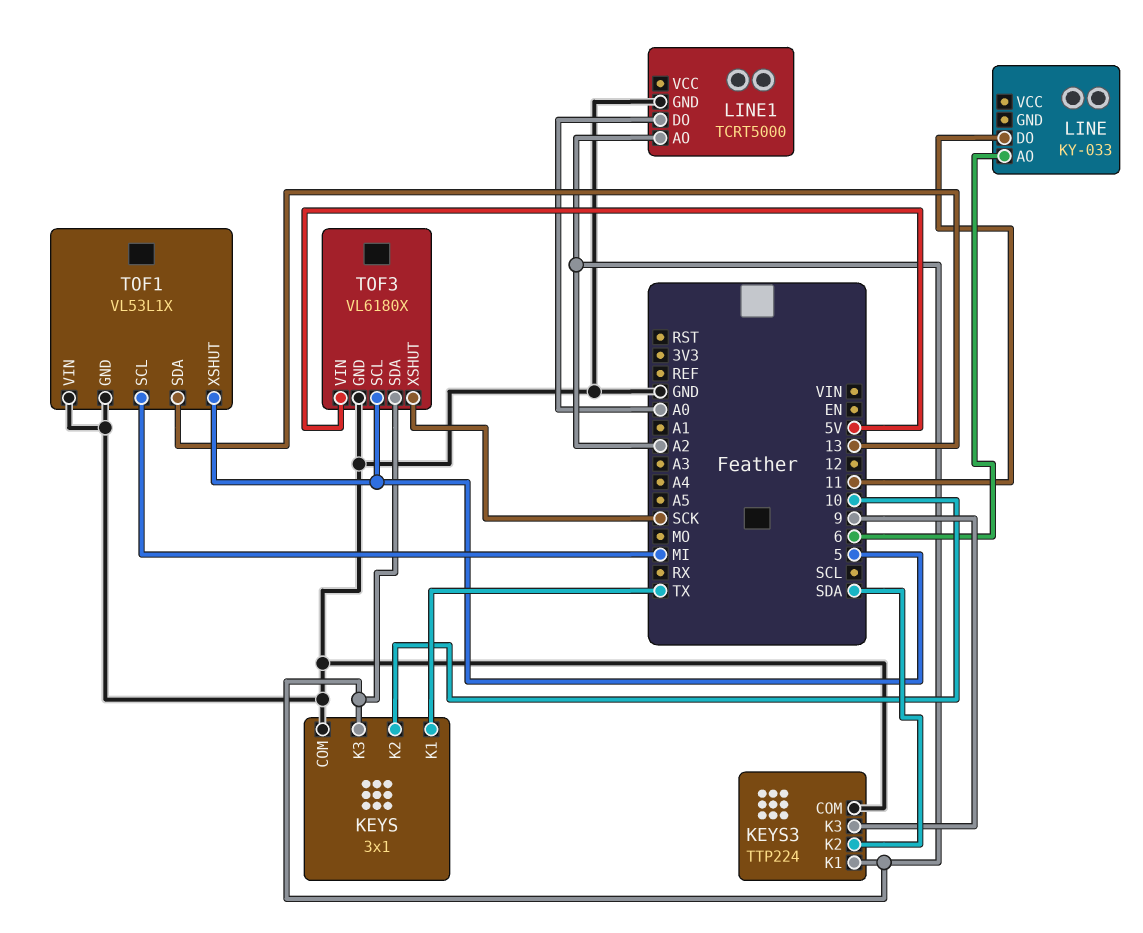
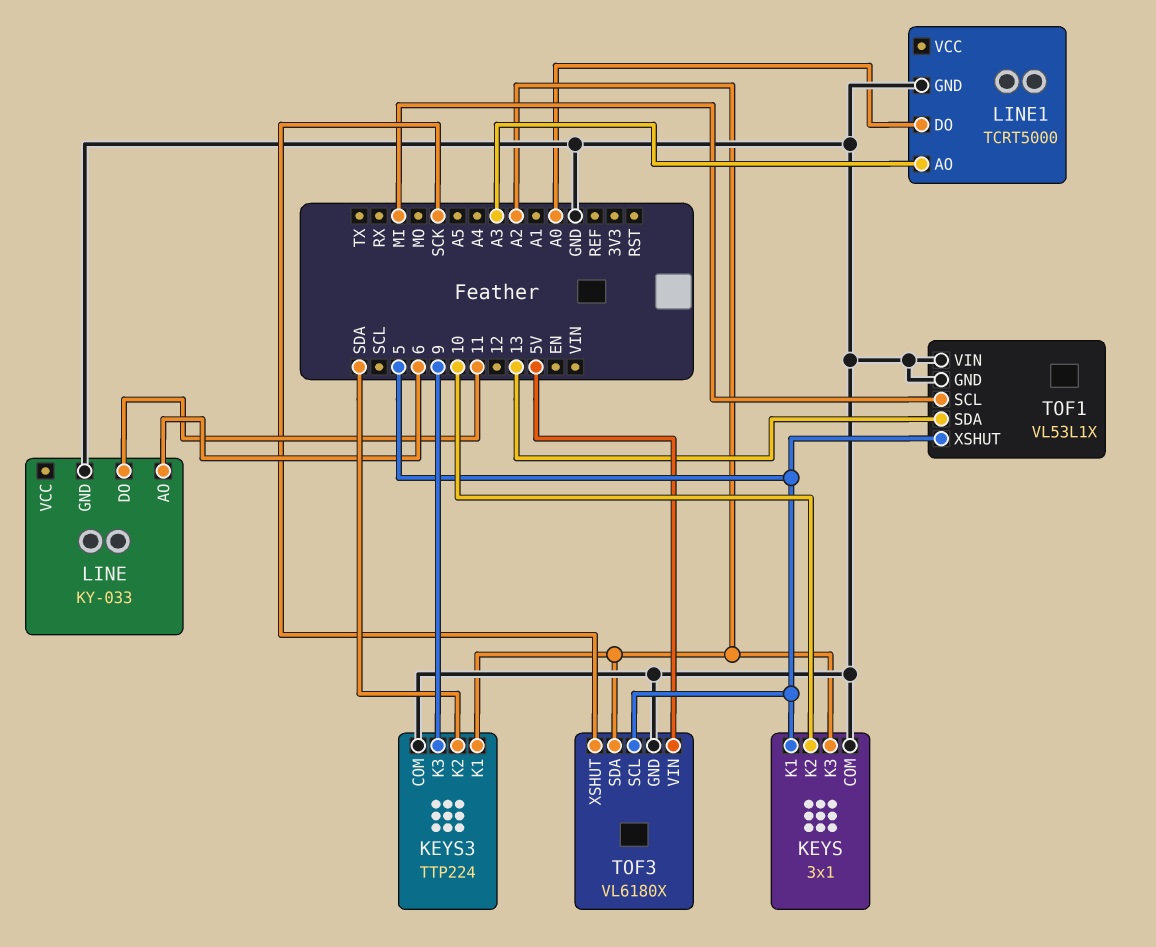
KEYS pin K1: TX -> 5
LINE pin GND: none -> GND
LINE1 pin AO: A2 -> A3

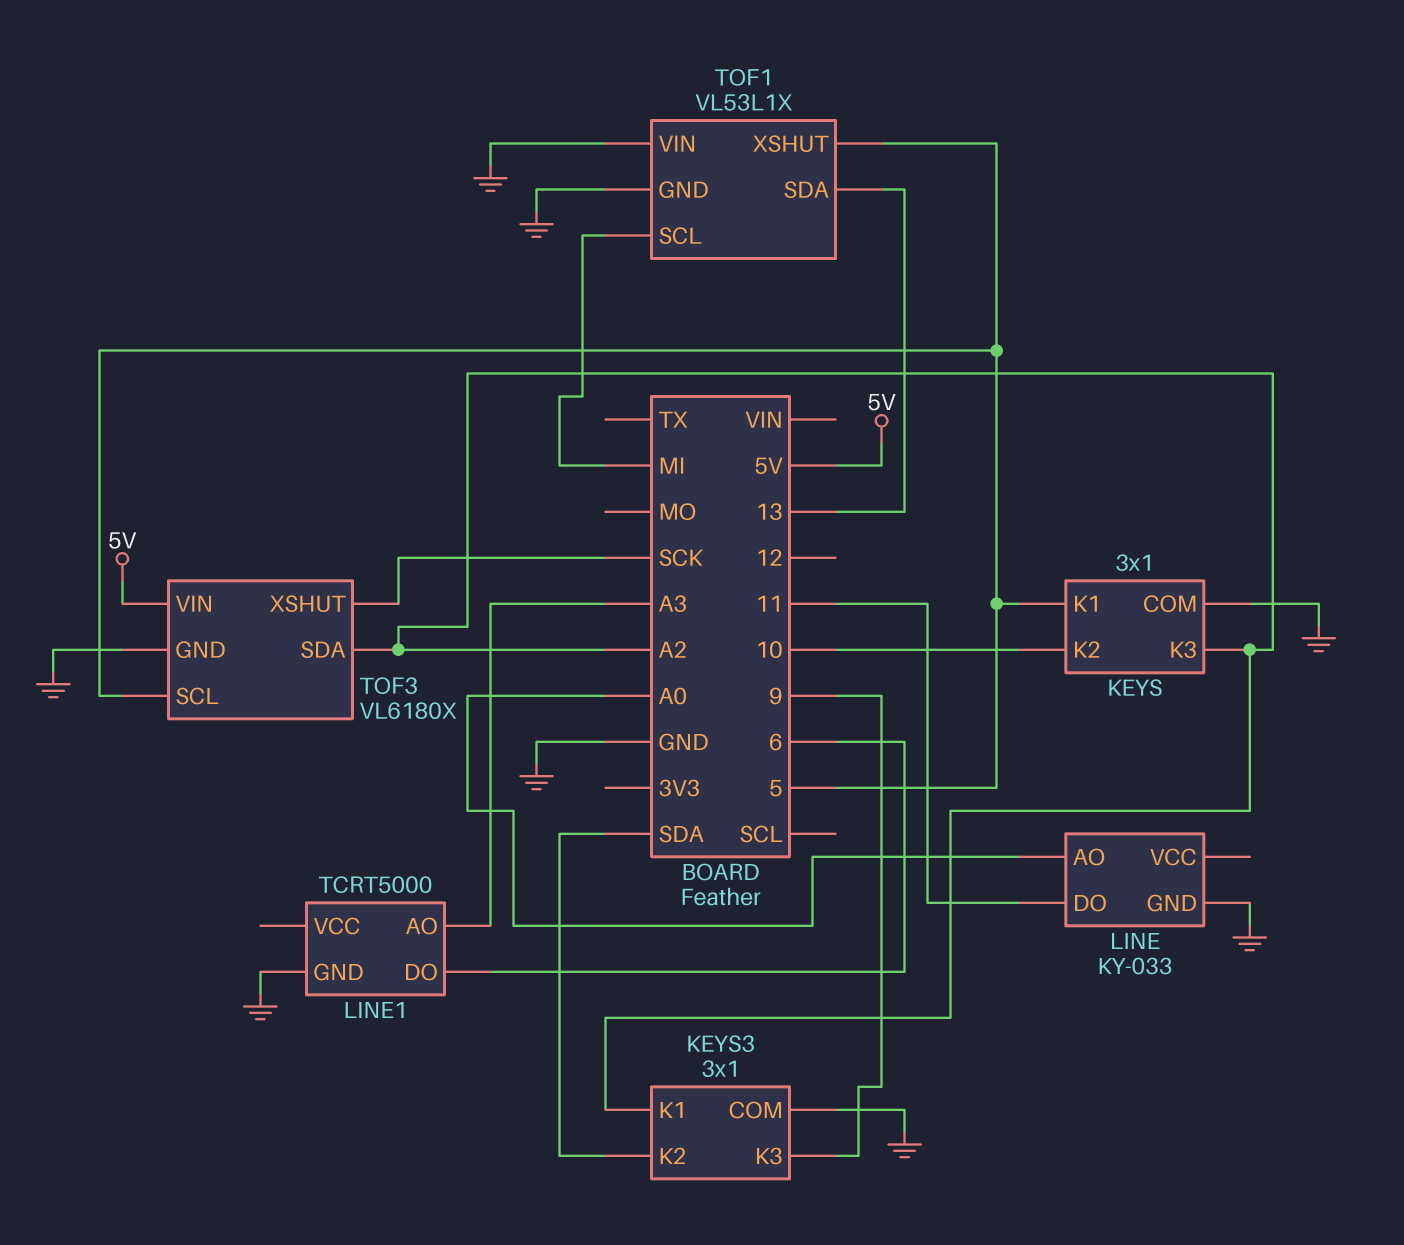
KEYS3: TTP224 -> 3x1
LINE pin AO: 6 -> A0
LINE1 pin DO: A0 -> 6

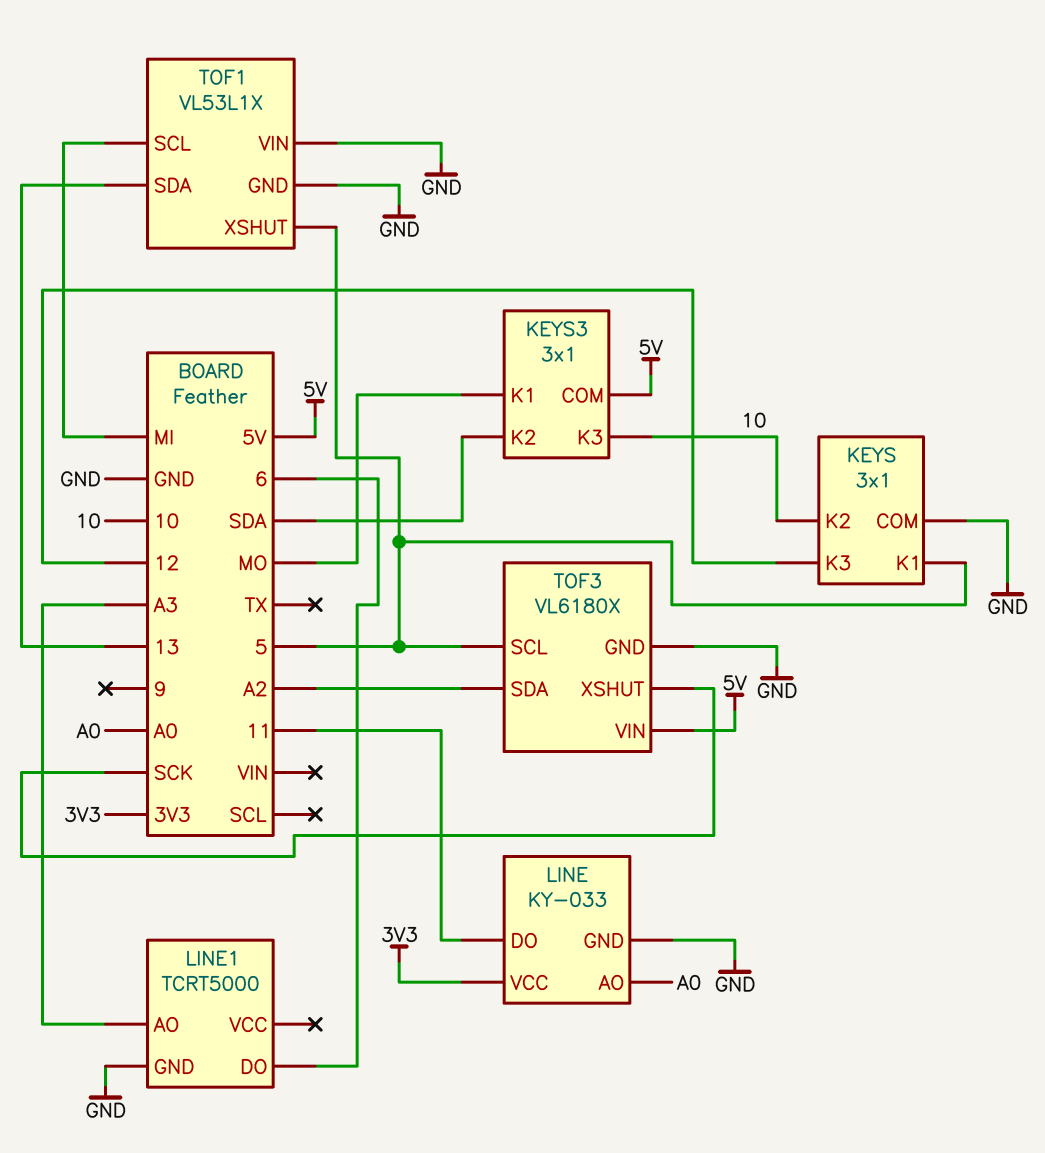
KEYS pin K3: A2 -> 12
KEYS3 pin COM: GND -> 5V
KEYS3 pin K1: A2 -> MO
KEYS3 pin K3: 9 -> 10
LINE pin VCC: none -> 3V3

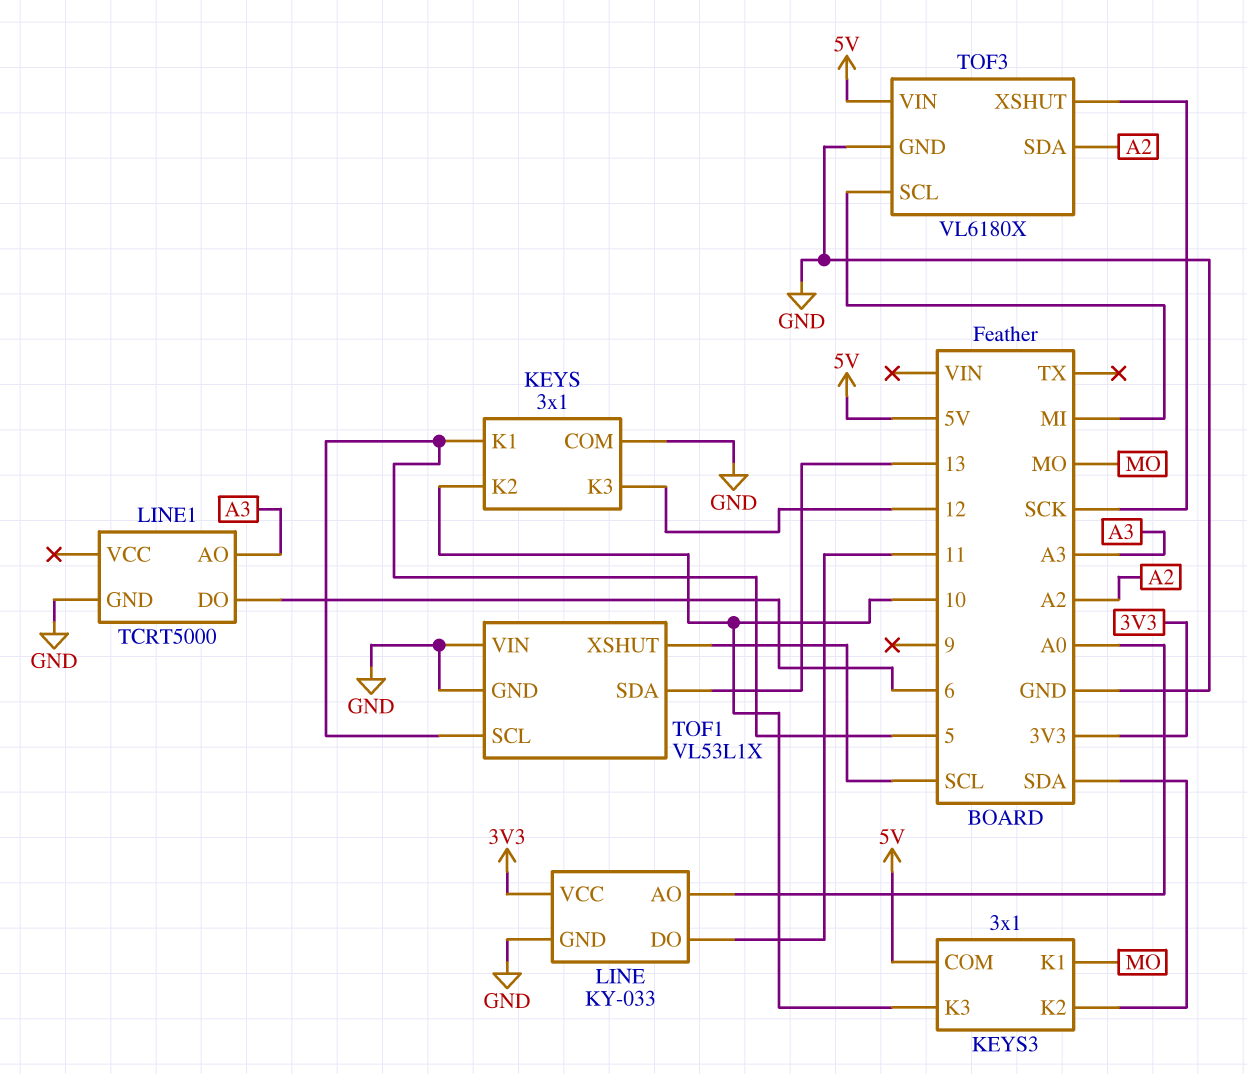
TOF1 pin SCL: MI -> 5
TOF1 pin XSHUT: 5 -> SCL
TOF3 pin SCL: 5 -> MI

